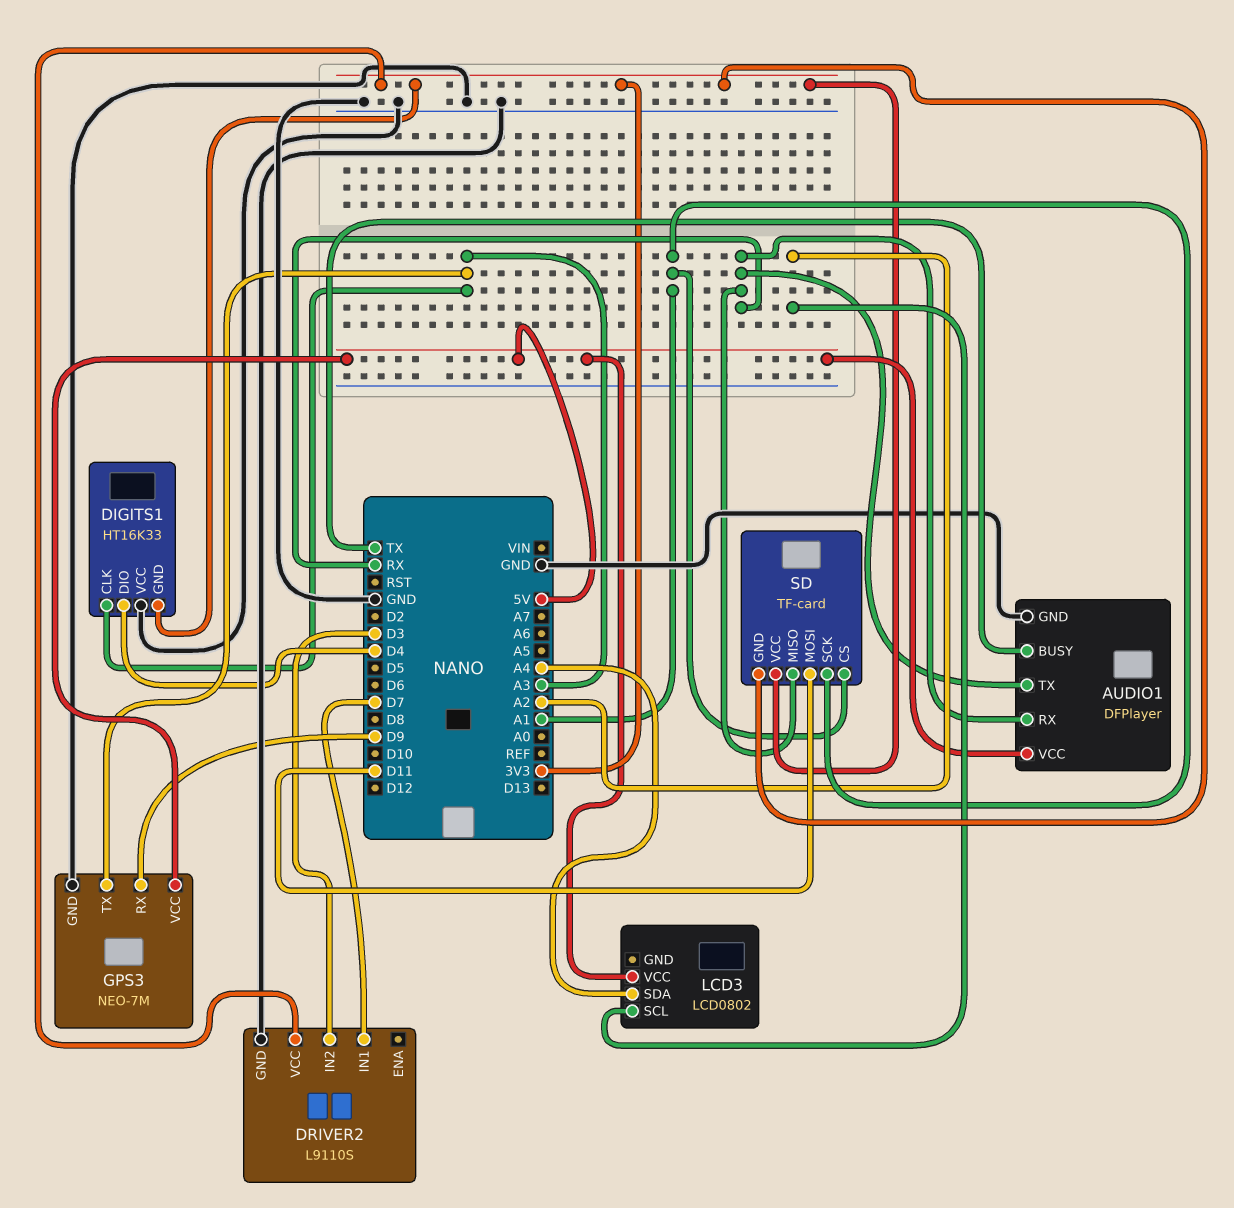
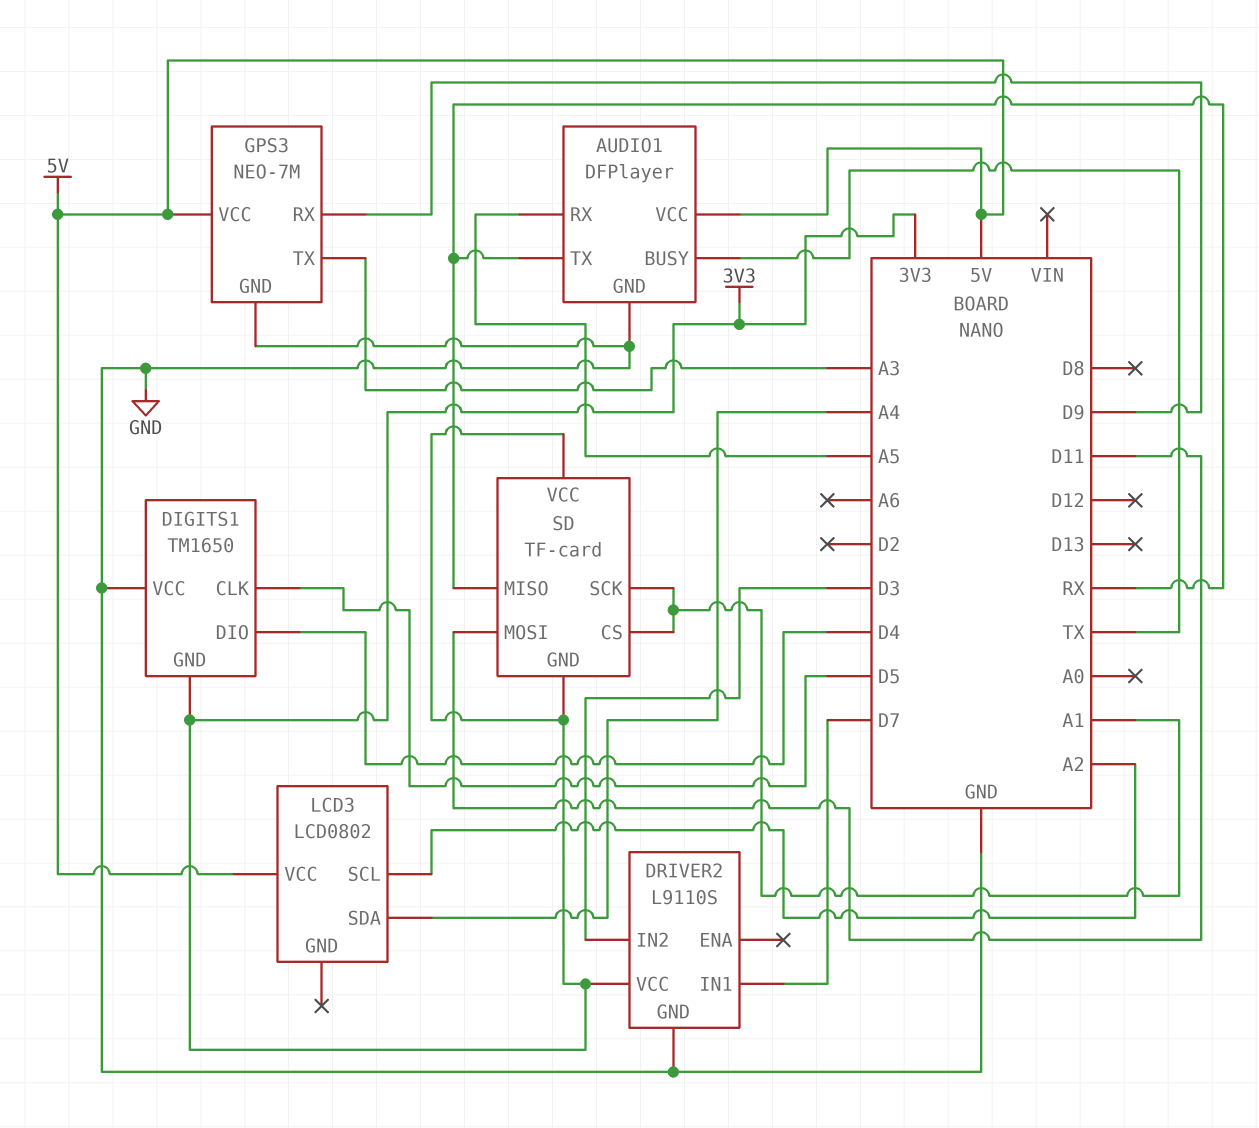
AUDIO1 pin RX: RX -> A5
DIGITS1: HT16K33 -> TM1650
DIGITS1 pin CLK: A3 -> D5

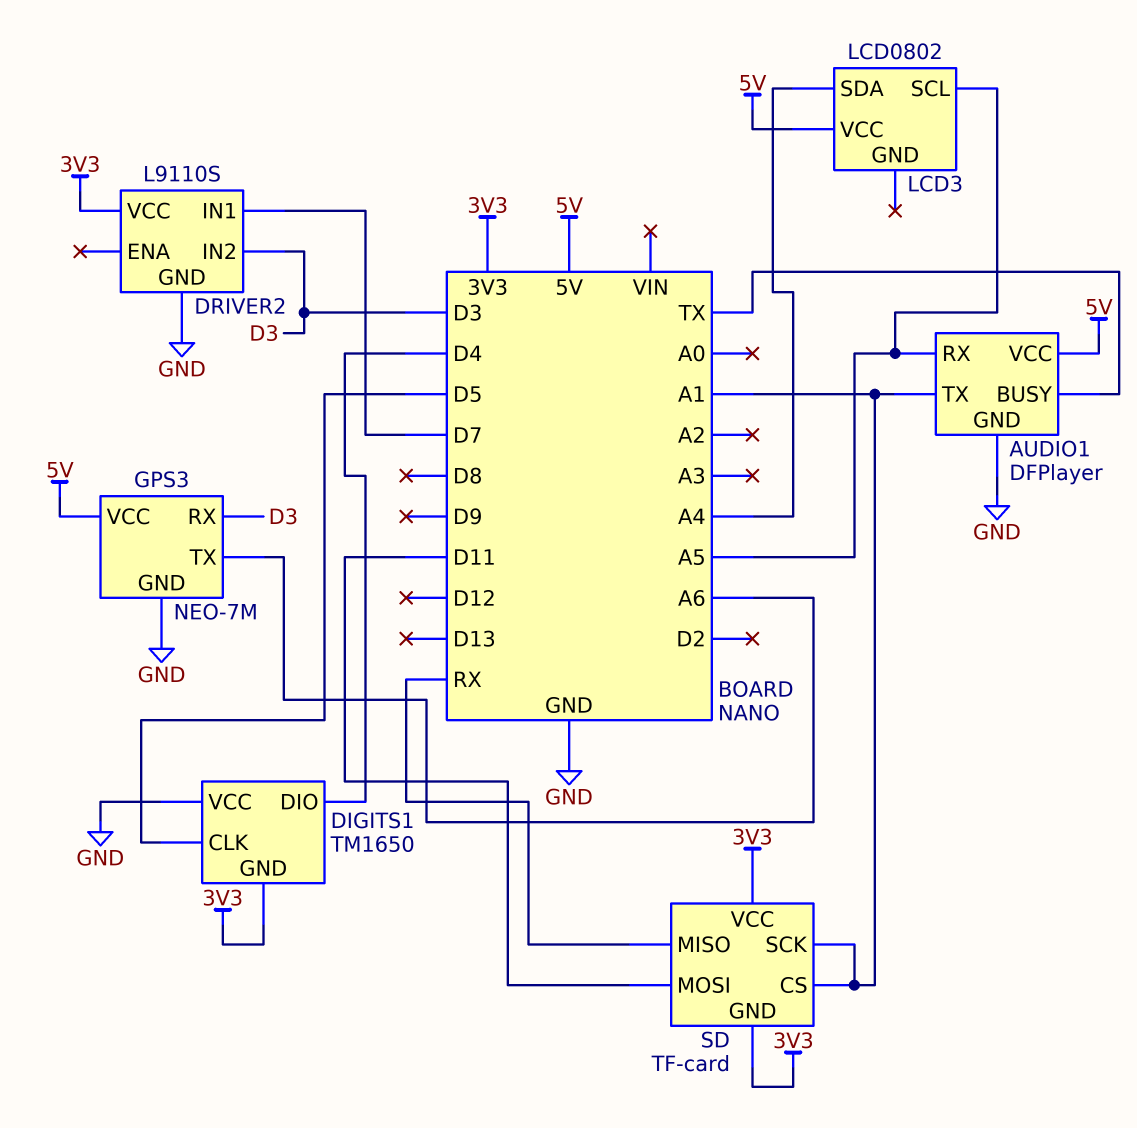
AUDIO1 pin TX: RX -> A1
GPS3 pin RX: D9 -> D3
GPS3 pin TX: A3 -> A6
LCD3 pin SCL: A2 -> A5

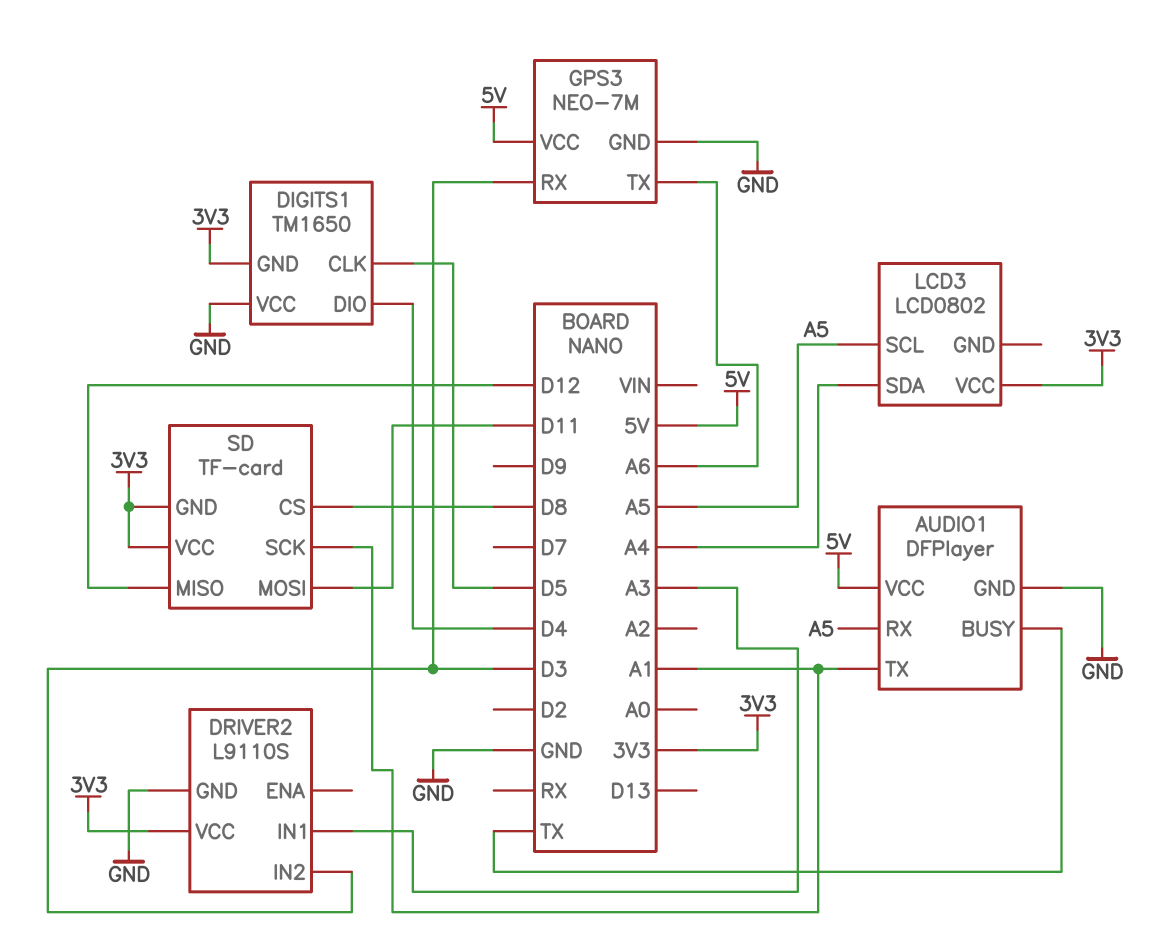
DRIVER2 pin IN1: D7 -> A3
LCD3 pin VCC: 5V -> 3V3
SD pin CS: A1 -> D8
SD pin MISO: RX -> D12

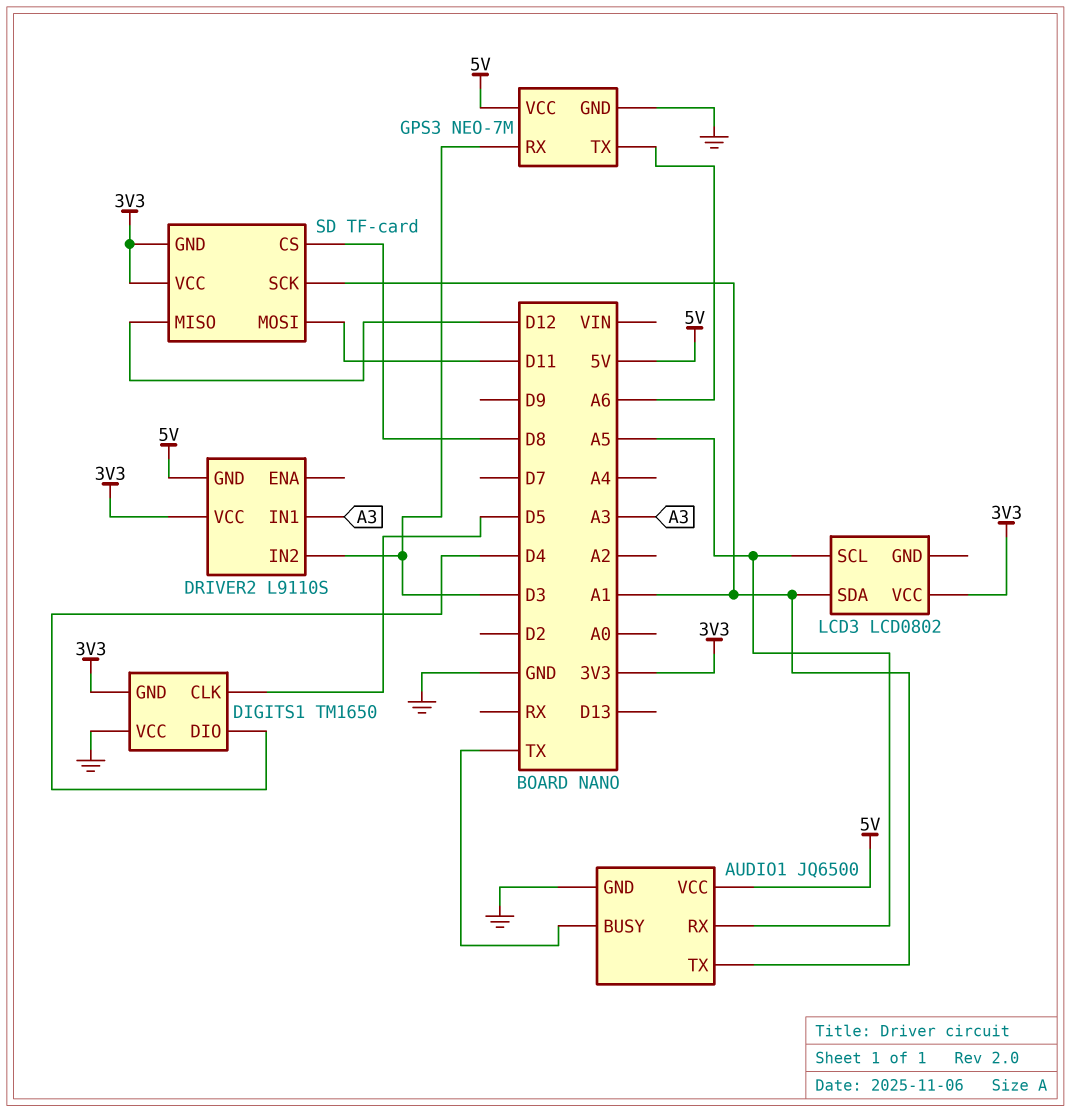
AUDIO1: DFPlayer -> JQ6500
DRIVER2 pin GND: GND -> 5V
LCD3 pin SDA: A4 -> A1

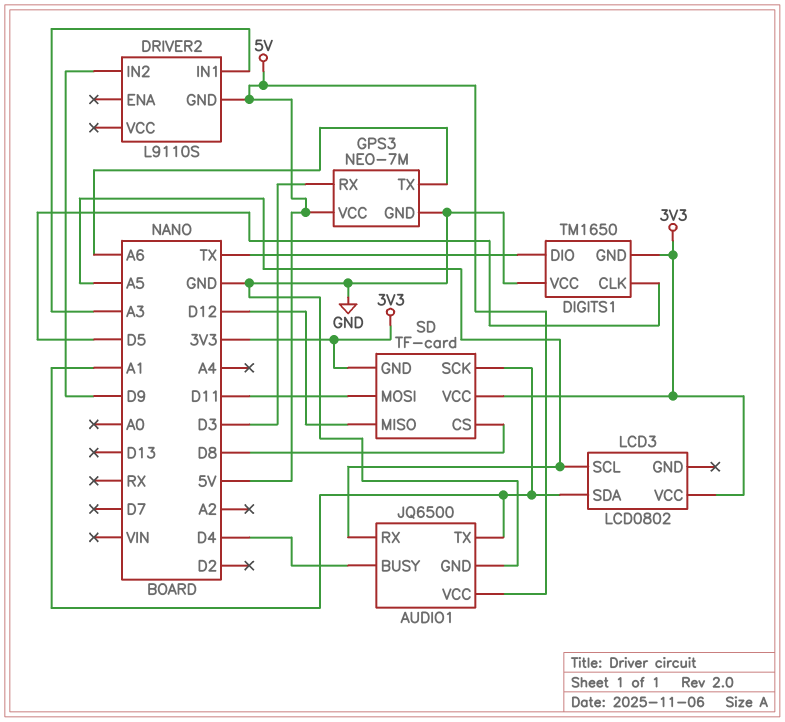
AUDIO1 pin BUSY: TX -> D4
DIGITS1 pin DIO: D4 -> TX
DRIVER2 pin IN2: D3 -> D9
DRIVER2 pin VCC: 3V3 -> none

